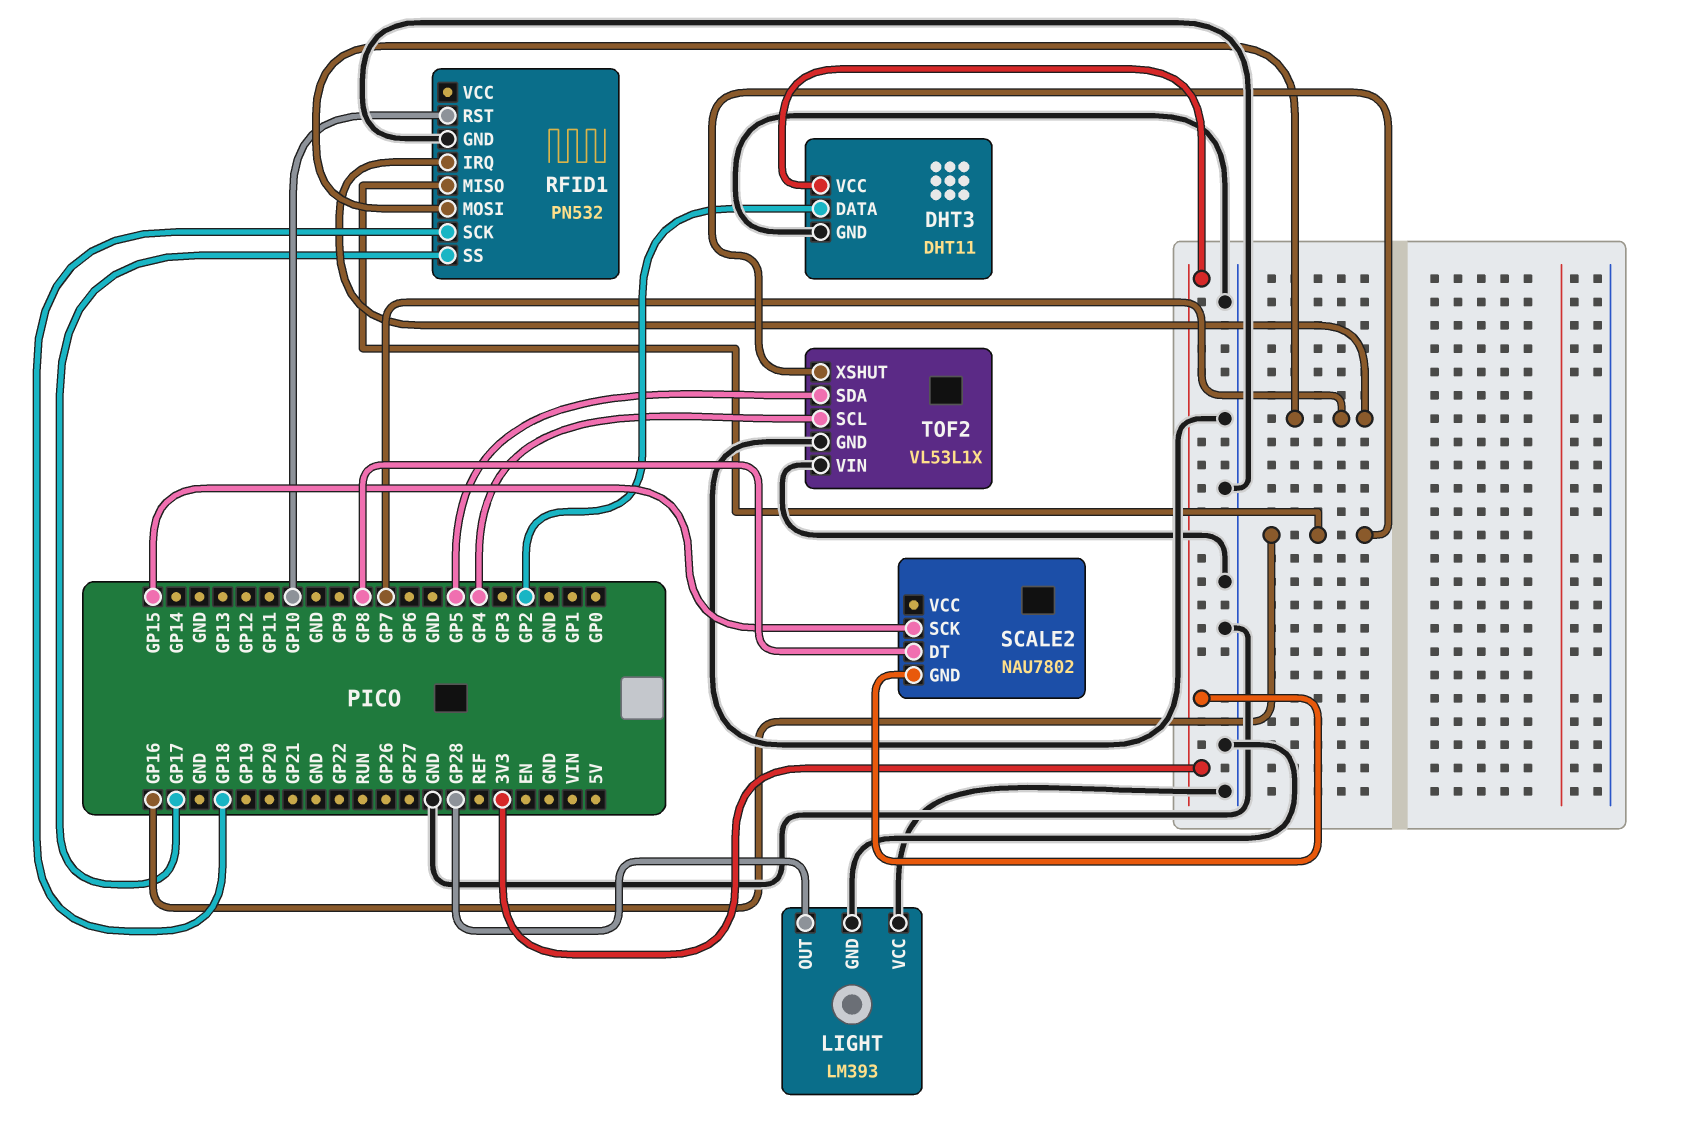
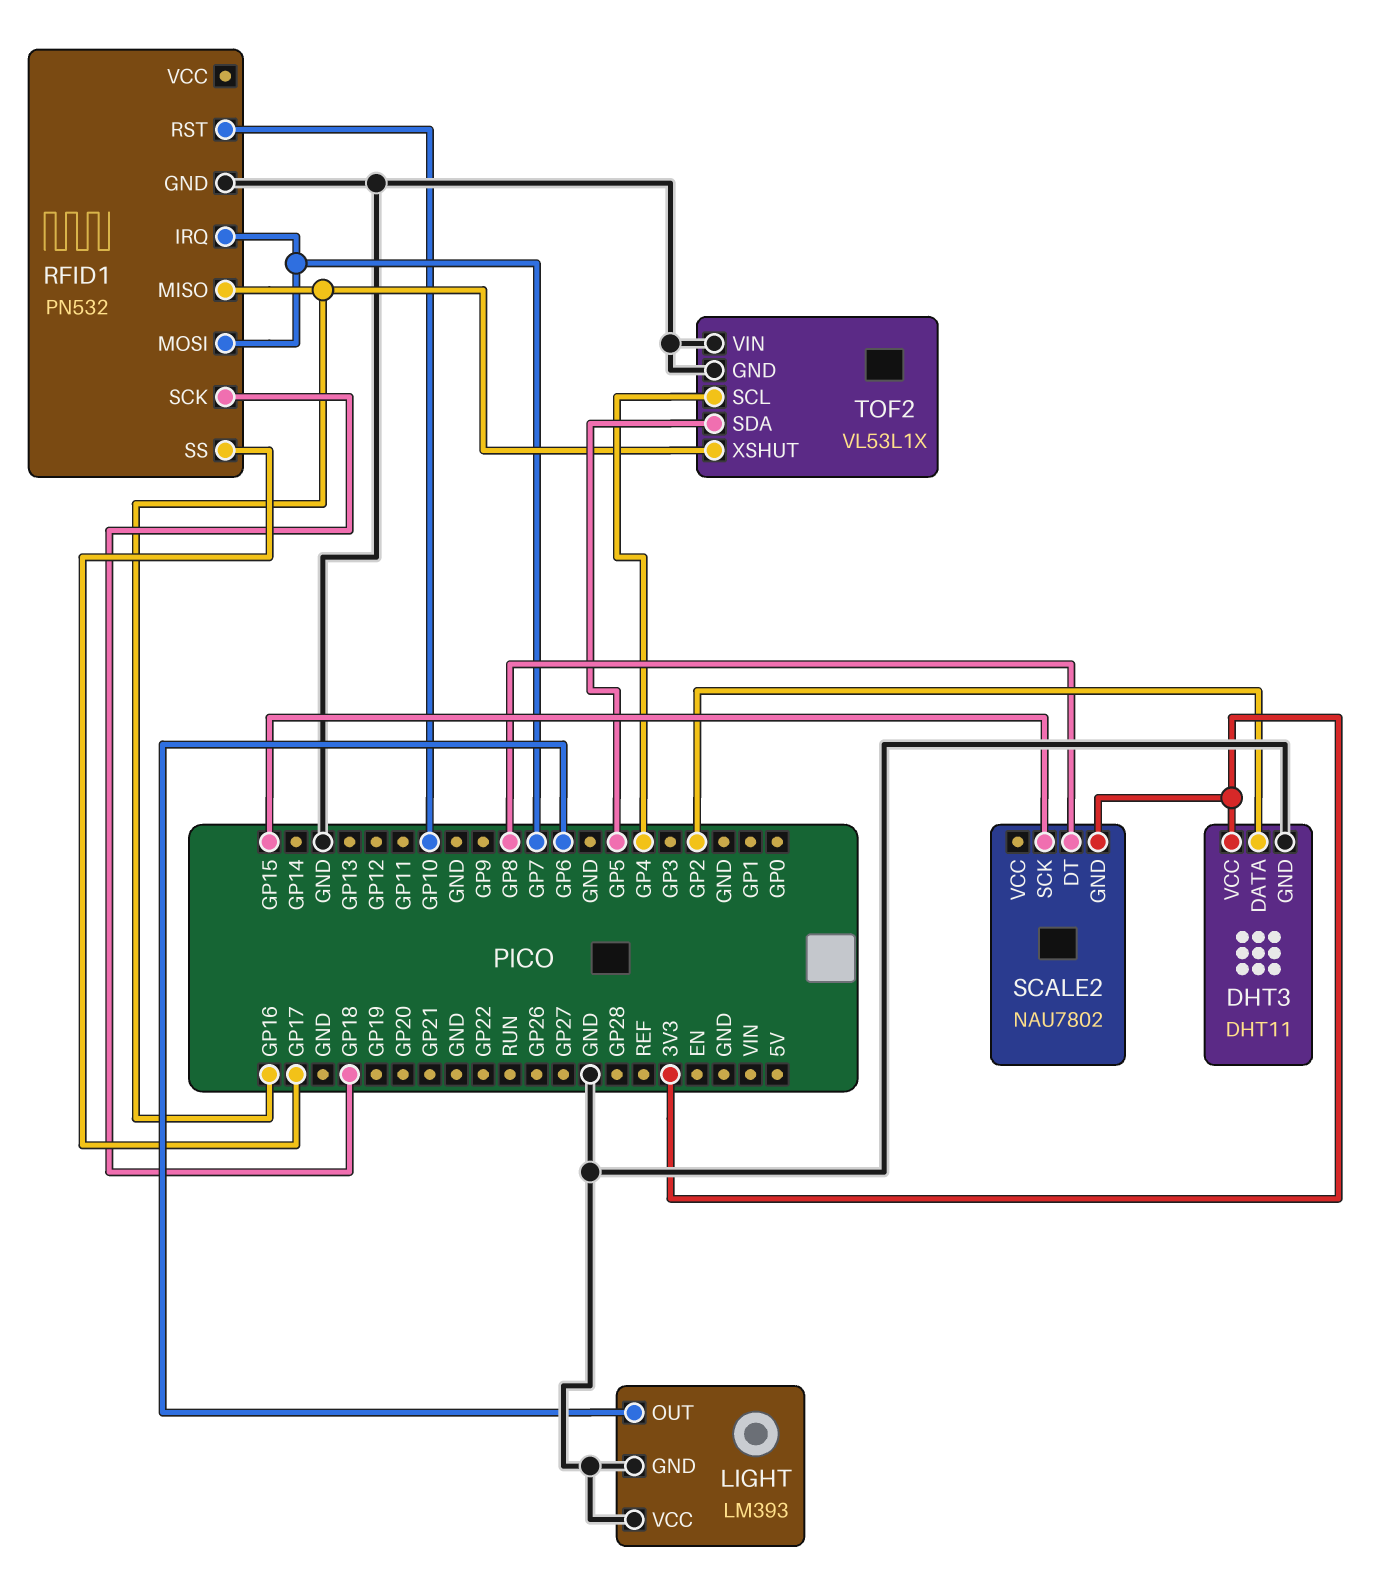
LIGHT pin OUT: GP28 -> GP6

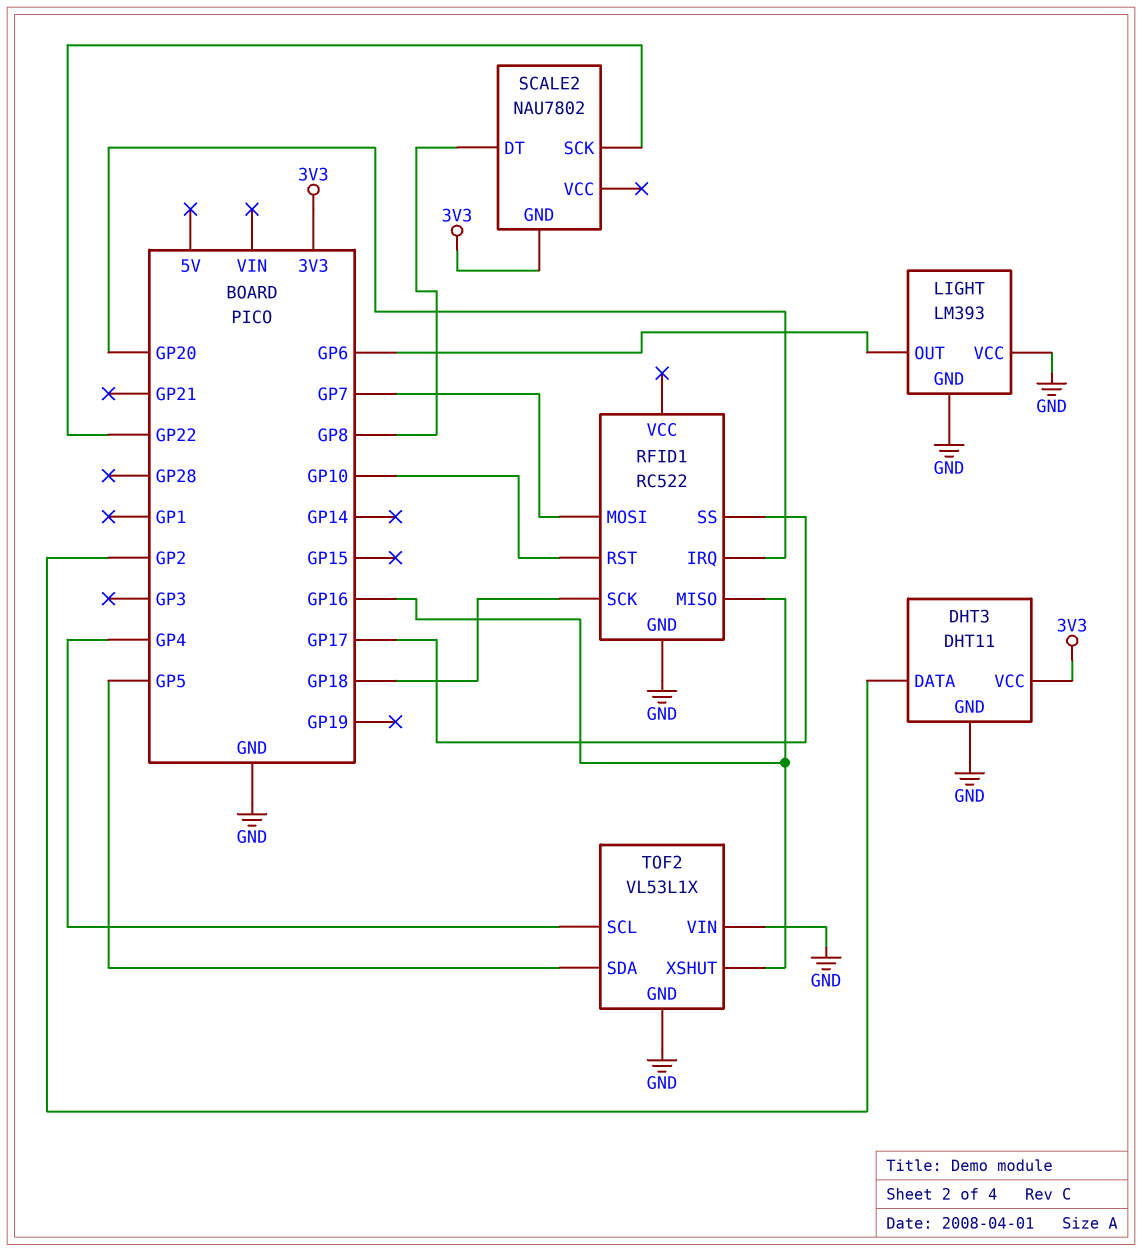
RFID1: PN532 -> RC522
RFID1 pin IRQ: GP7 -> GP20
SCALE2 pin SCK: GP15 -> GP22

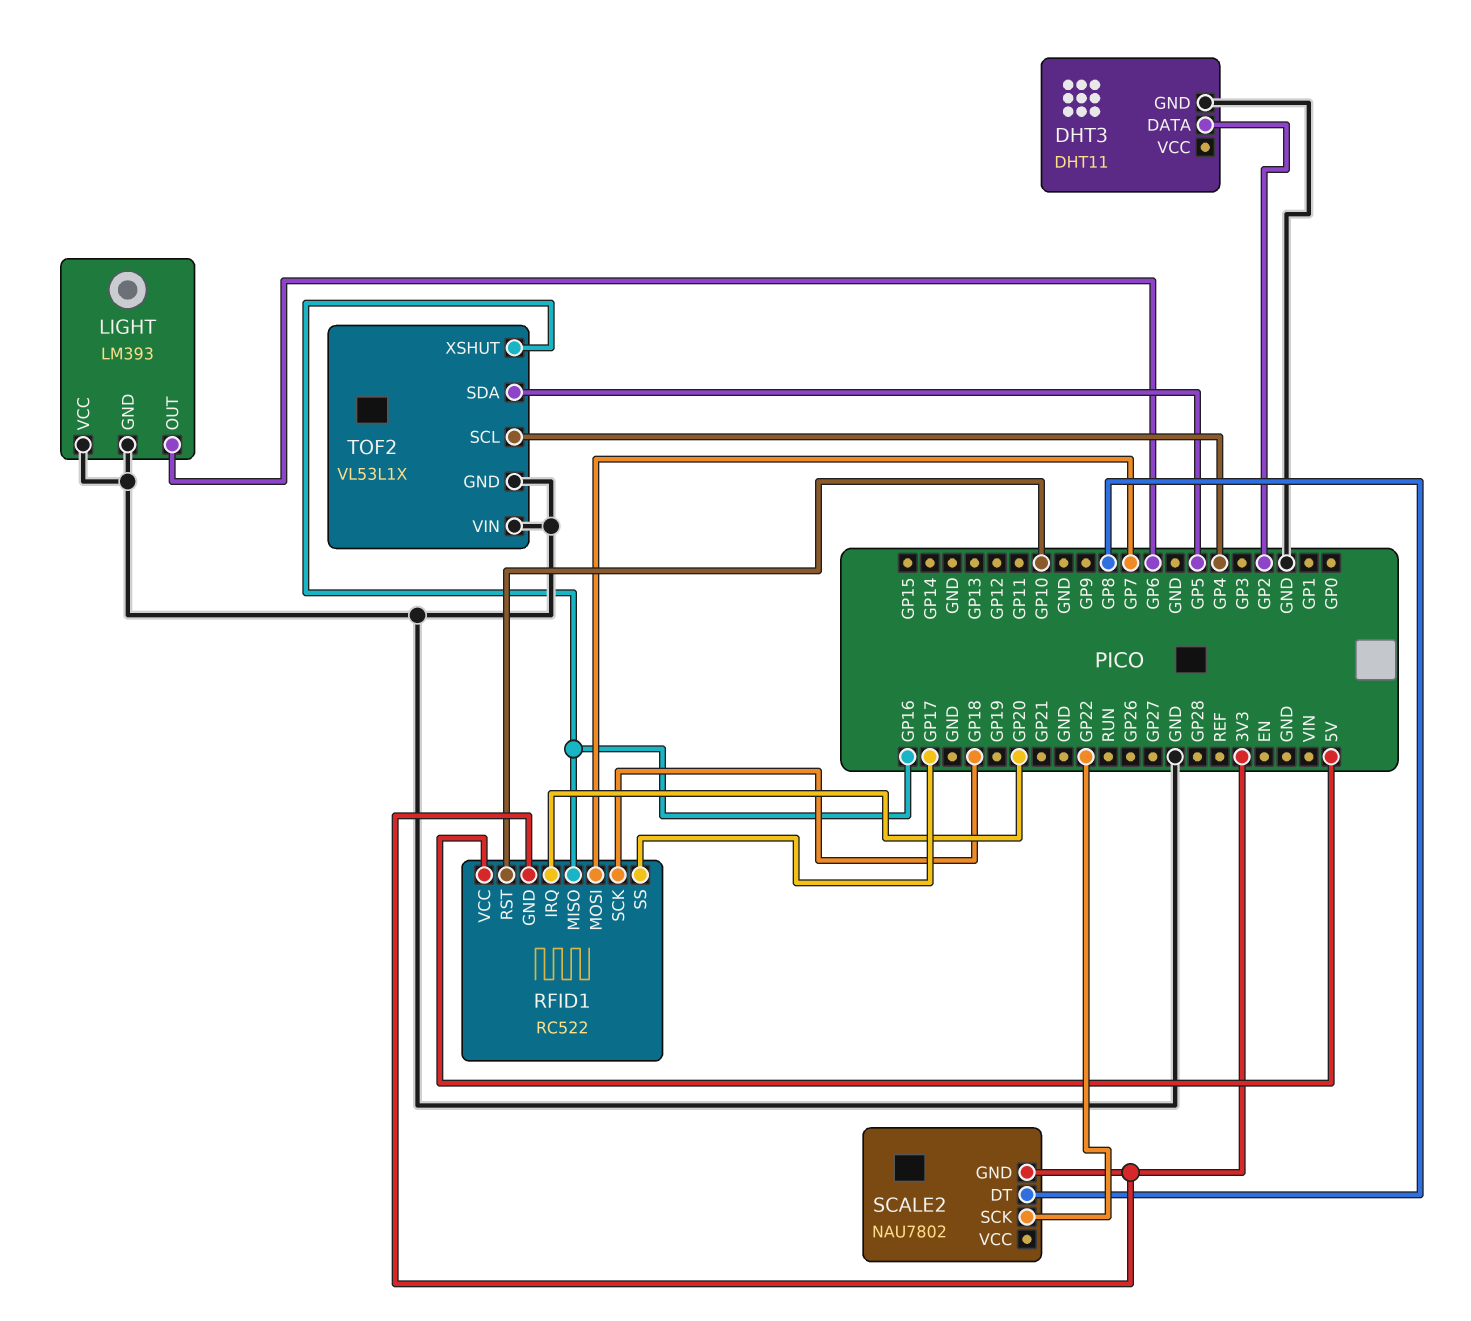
DHT3 pin VCC: 3V3 -> none
RFID1 pin GND: GND -> 3V3
RFID1 pin VCC: none -> 5V

